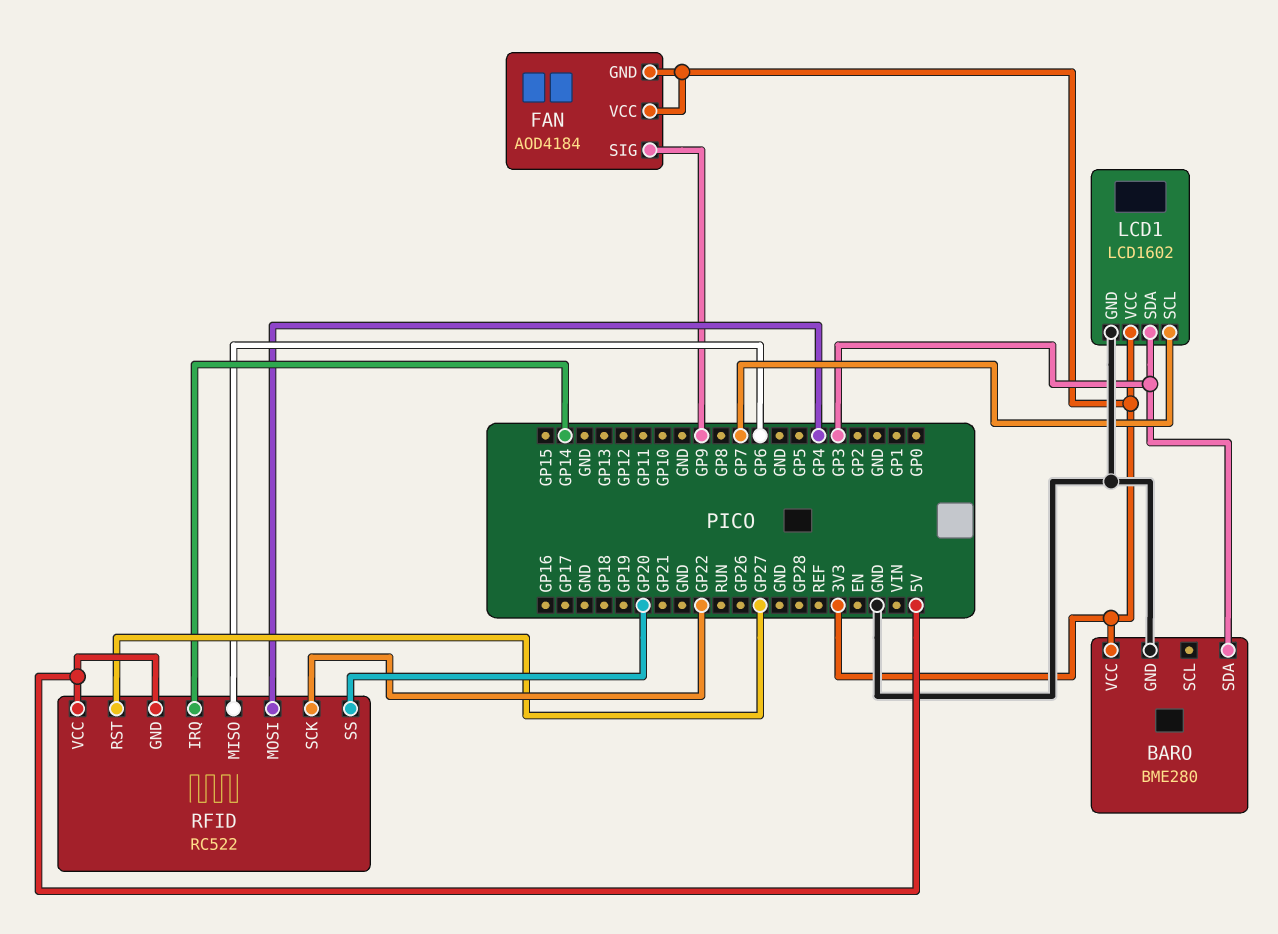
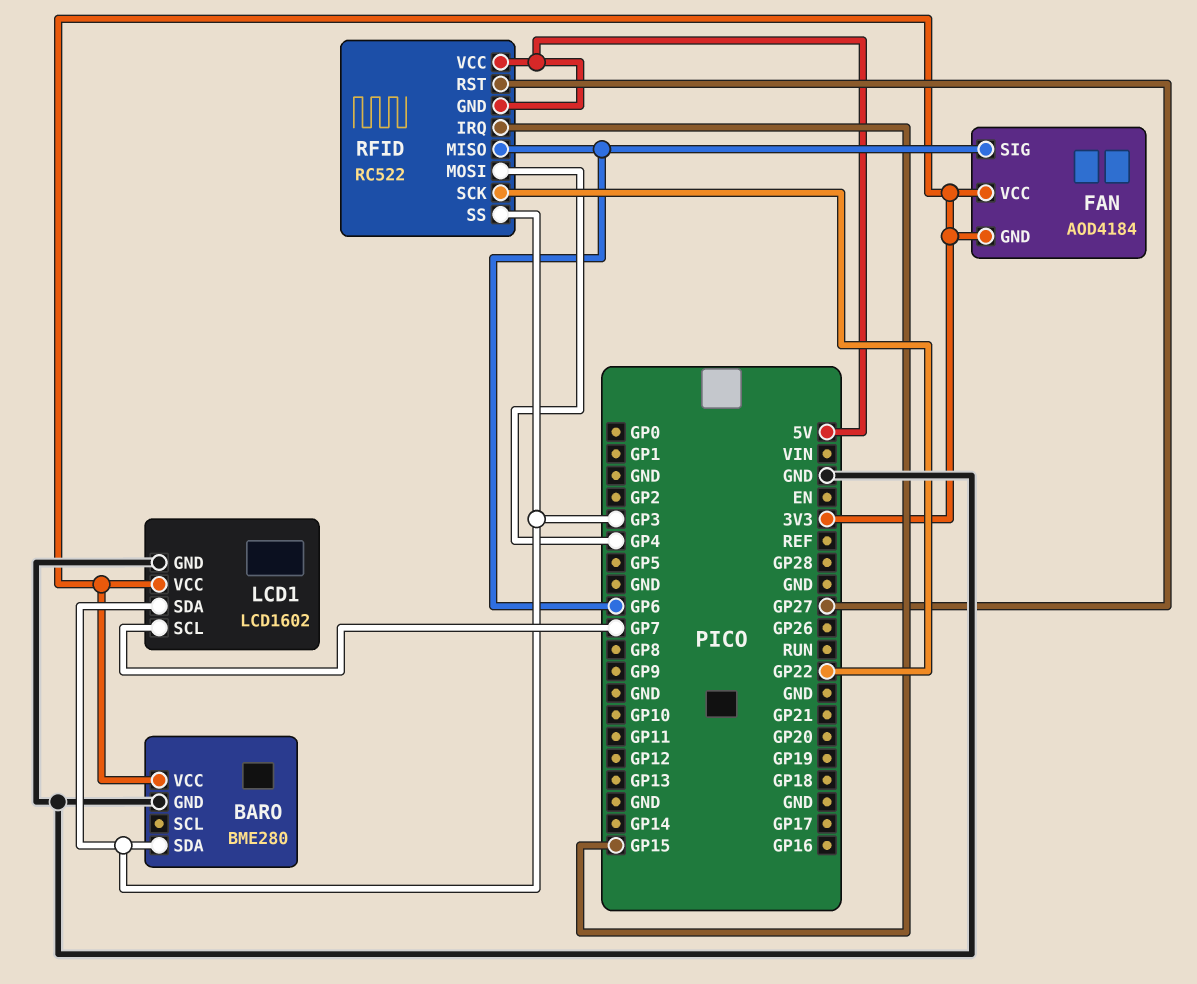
FAN pin SIG: GP9 -> GP6
RFID pin IRQ: GP14 -> GP15
RFID pin SS: GP20 -> GP3

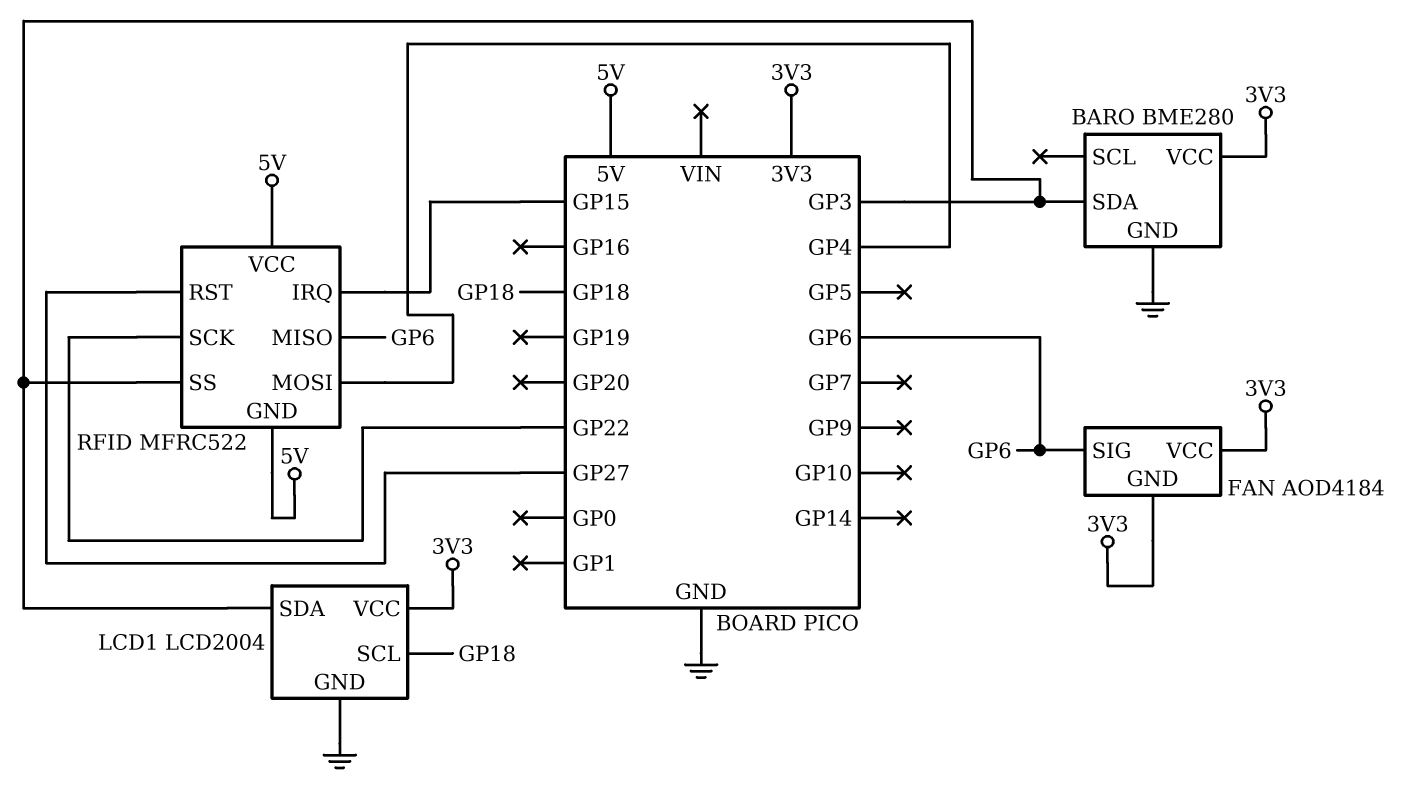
LCD1: LCD1602 -> LCD2004
LCD1 pin SCL: GP7 -> GP18
RFID: RC522 -> MFRC522

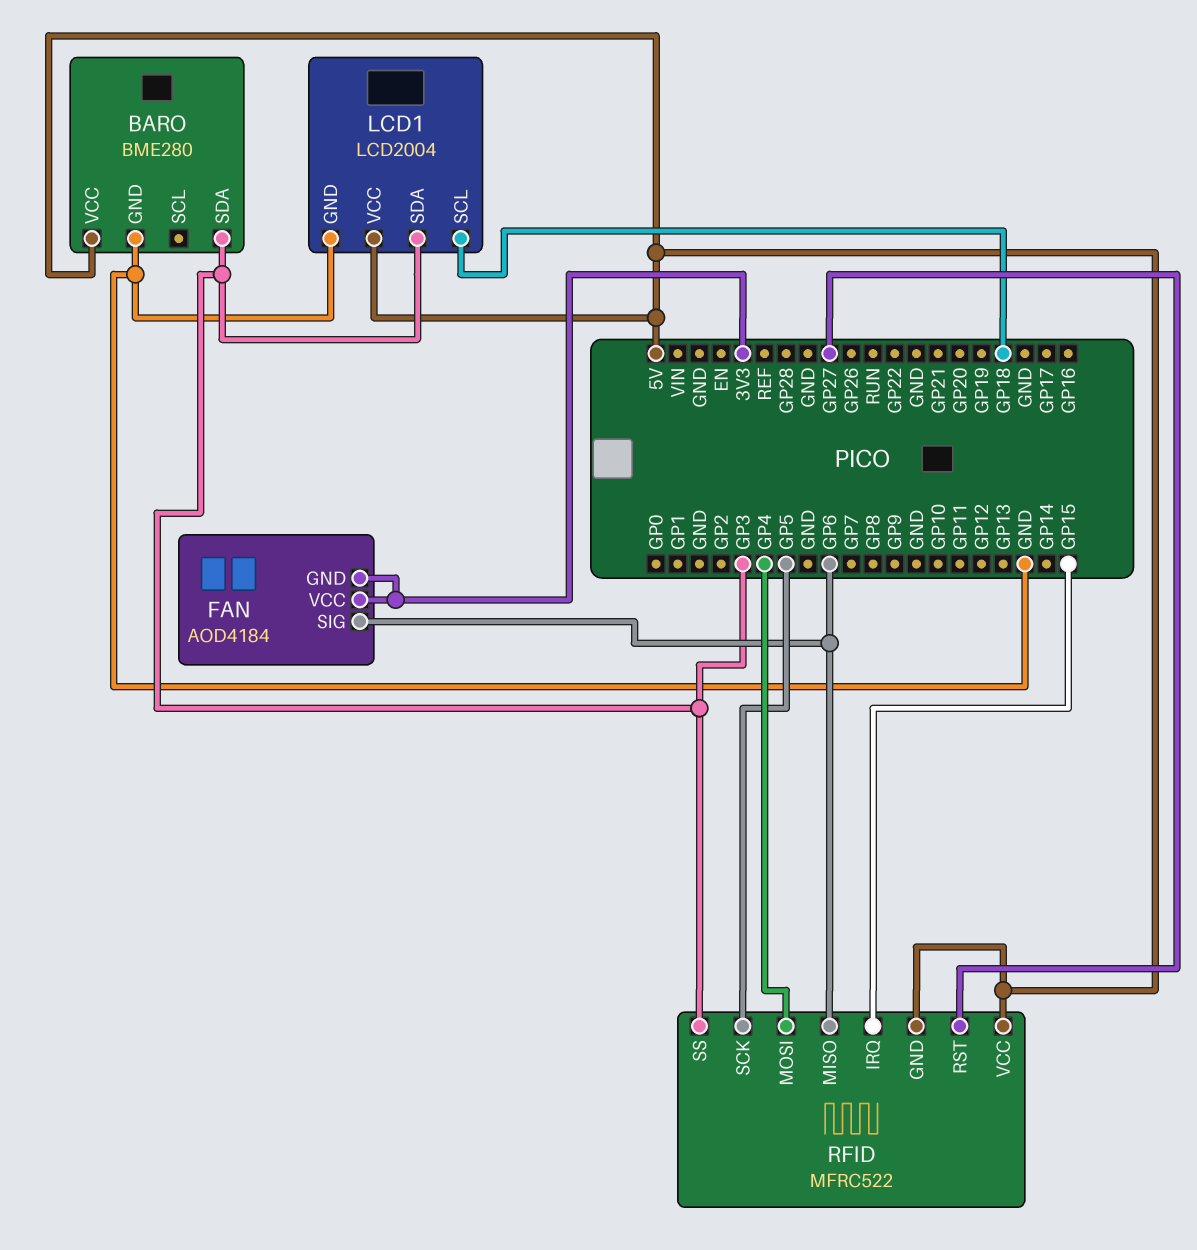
BARO pin VCC: 3V3 -> 5V
LCD1 pin VCC: 3V3 -> 5V
RFID pin SCK: GP22 -> GP5

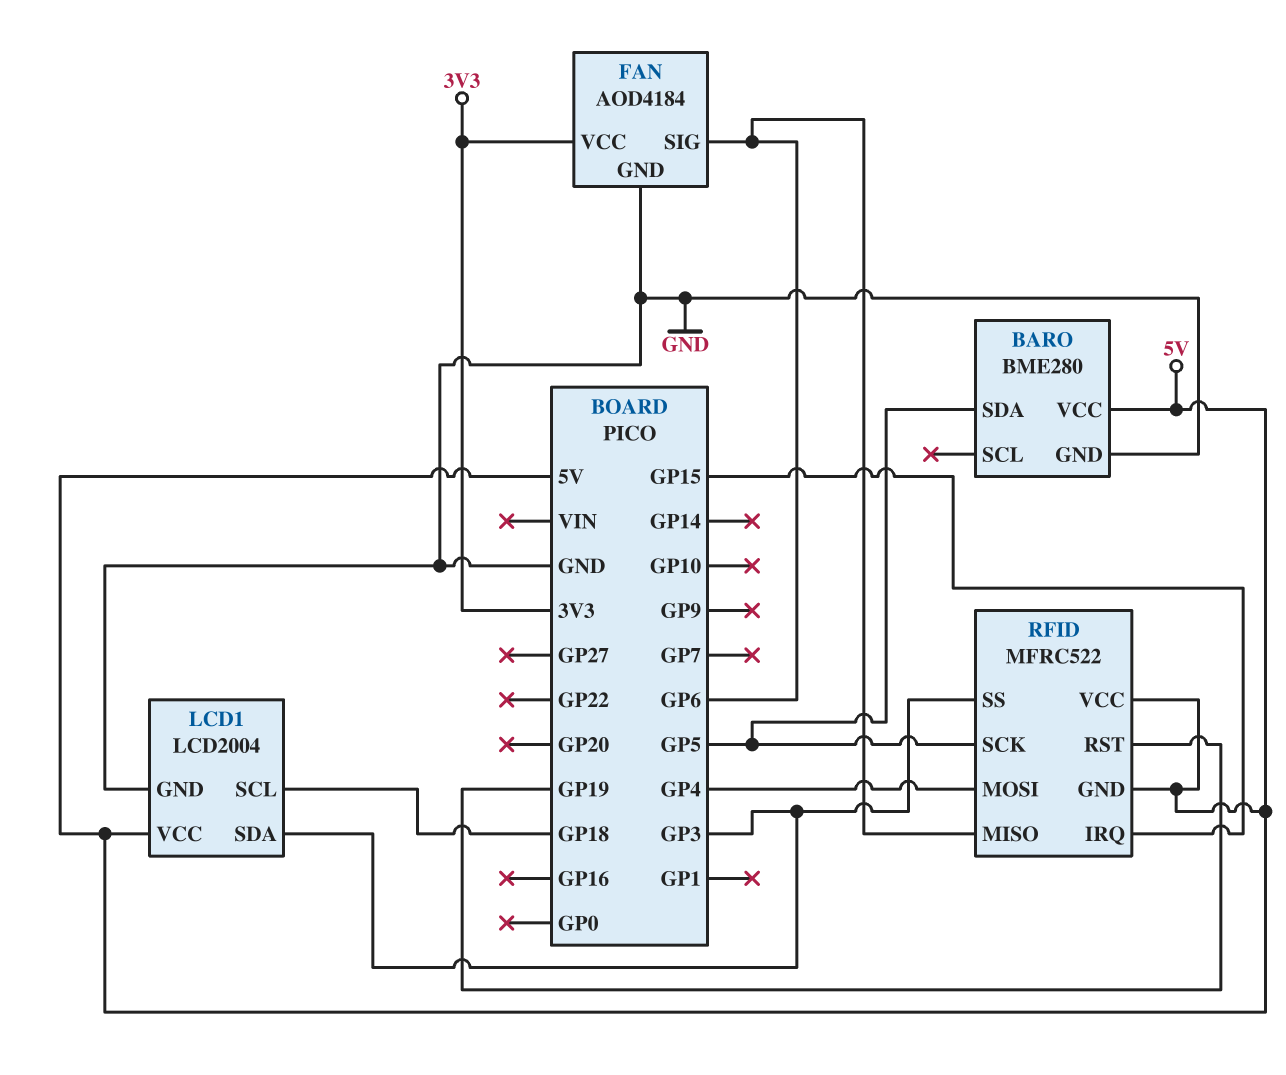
BARO pin SDA: GP3 -> GP5
FAN pin GND: 3V3 -> GND
RFID pin RST: GP27 -> GP19

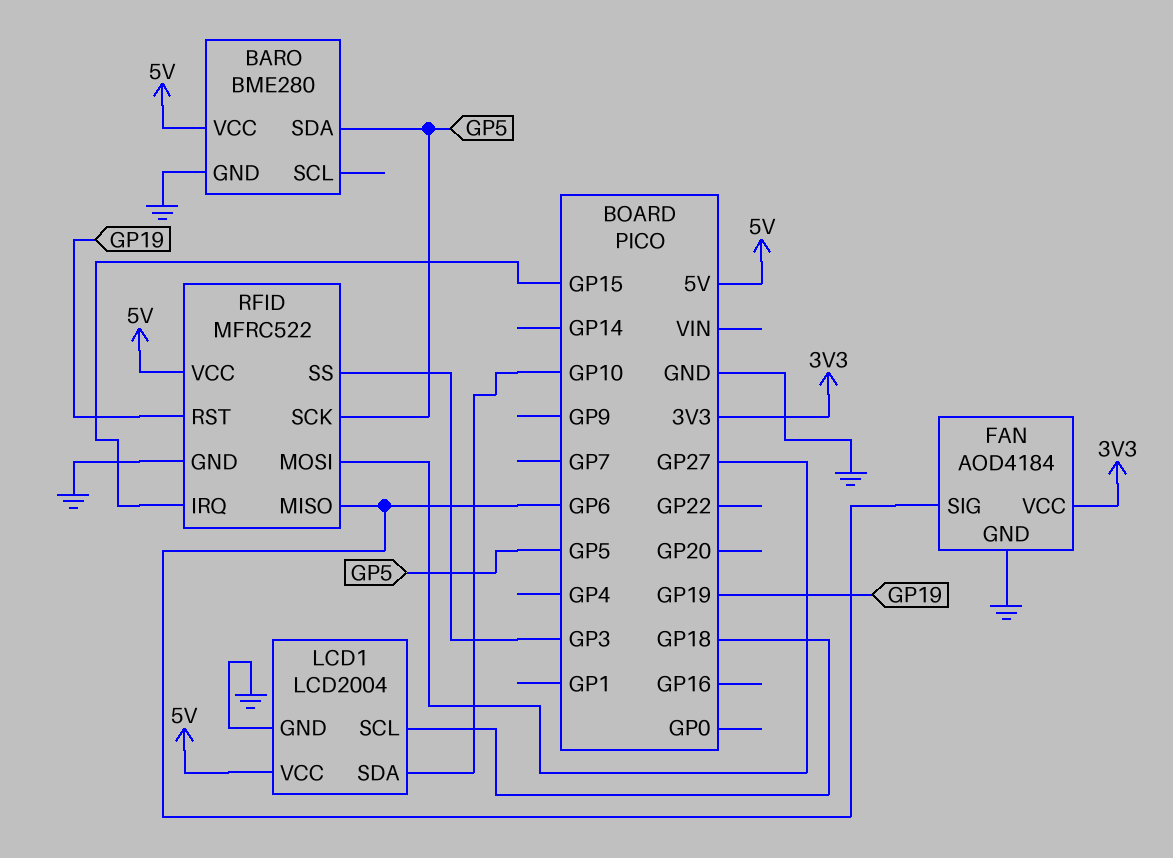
LCD1 pin SDA: GP3 -> GP10
RFID pin GND: 5V -> GND
RFID pin MOSI: GP4 -> GP27

